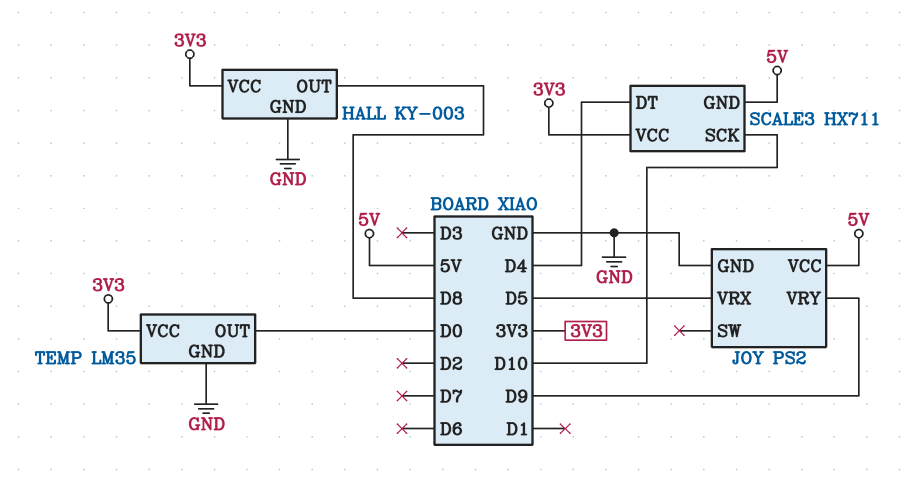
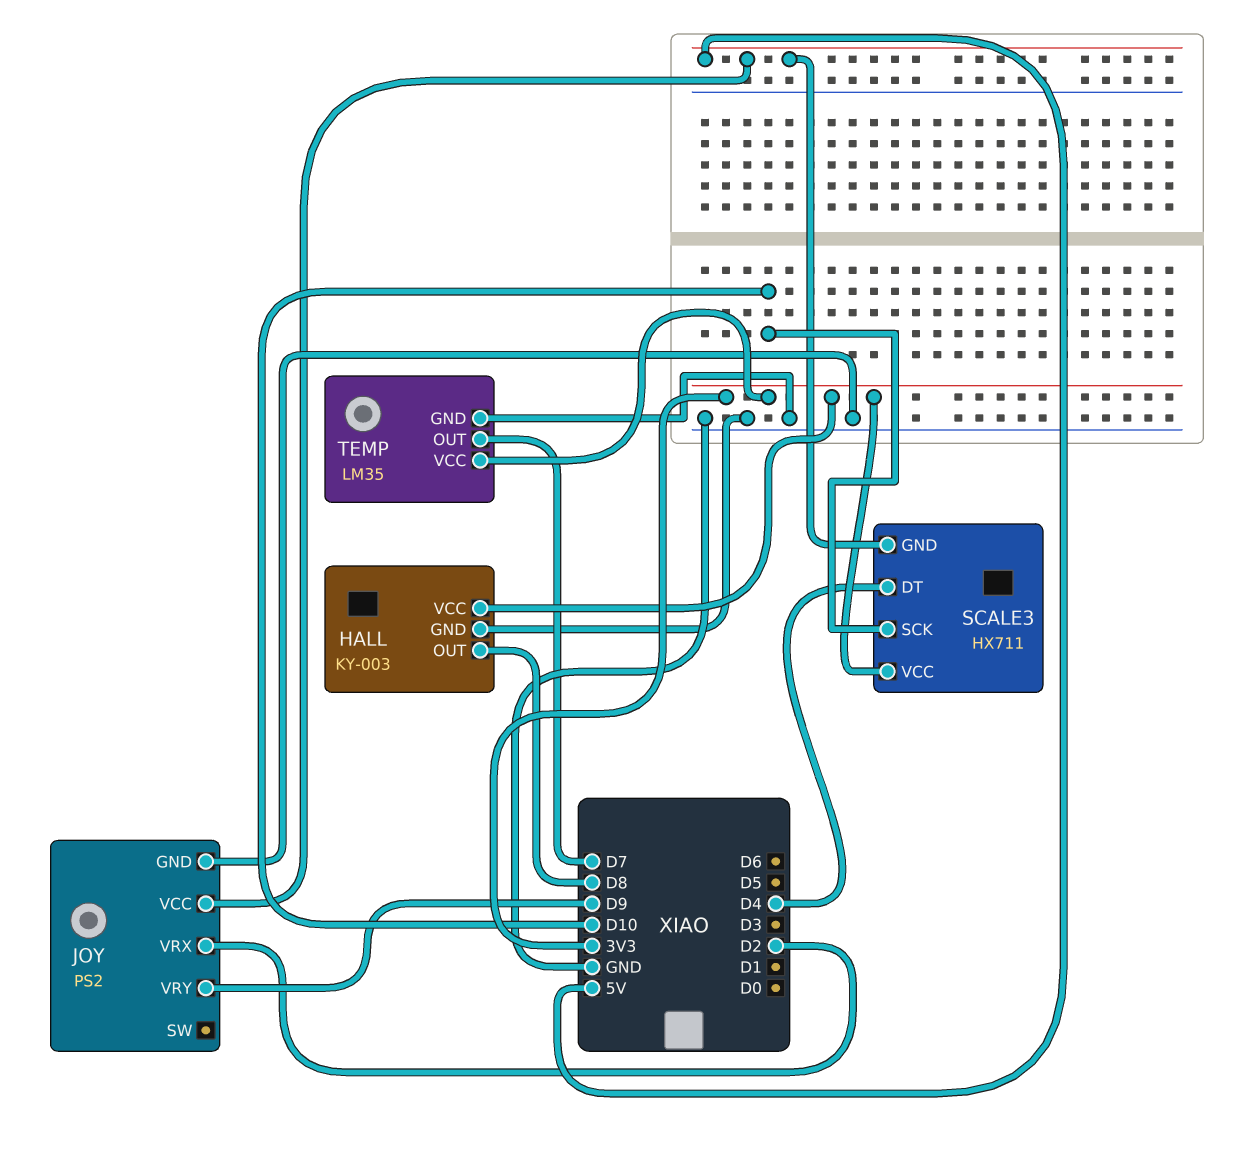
JOY pin VRX: D5 -> D2
TEMP pin OUT: D0 -> D7

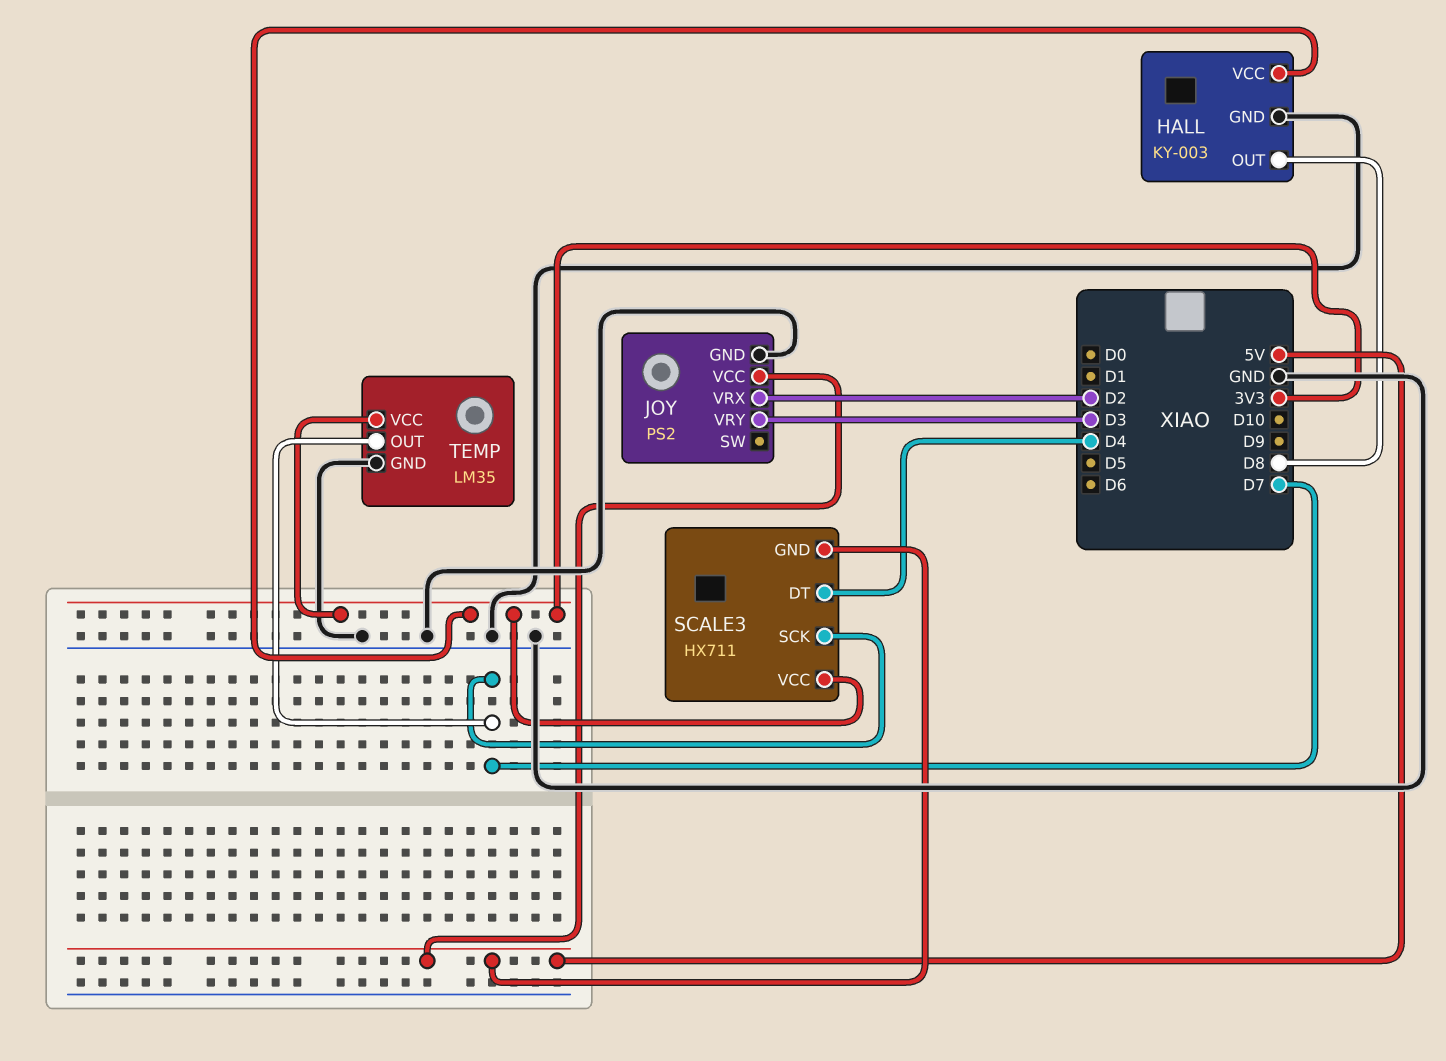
JOY pin VRY: D9 -> D3
SCALE3 pin SCK: D10 -> D7

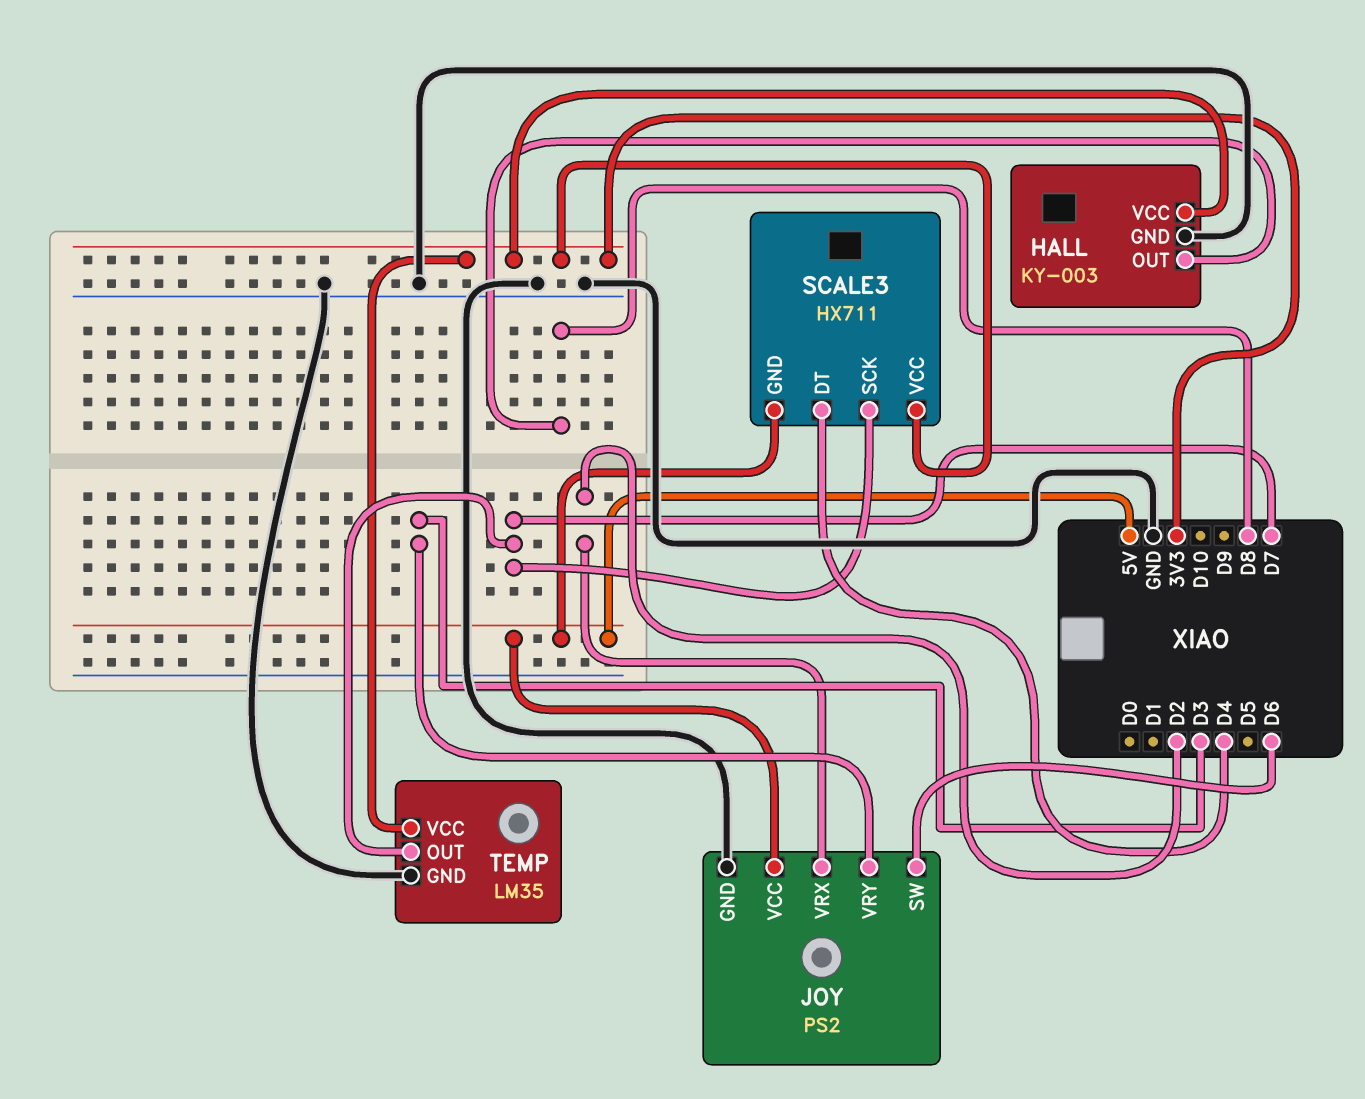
JOY pin SW: none -> D6

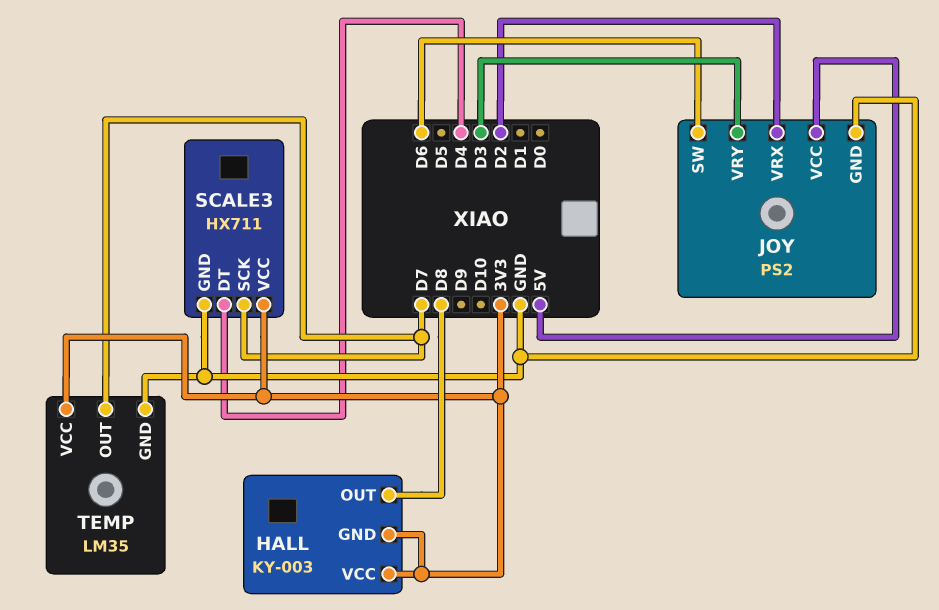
HALL pin GND: GND -> 3V3
SCALE3 pin GND: 5V -> GND

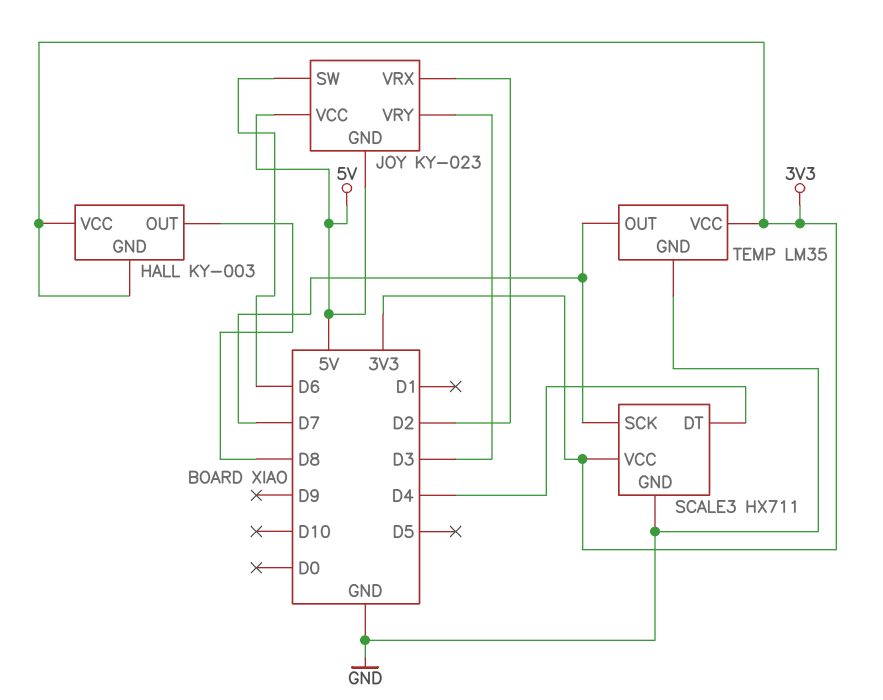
JOY: PS2 -> KY-023
JOY pin GND: GND -> 5V

